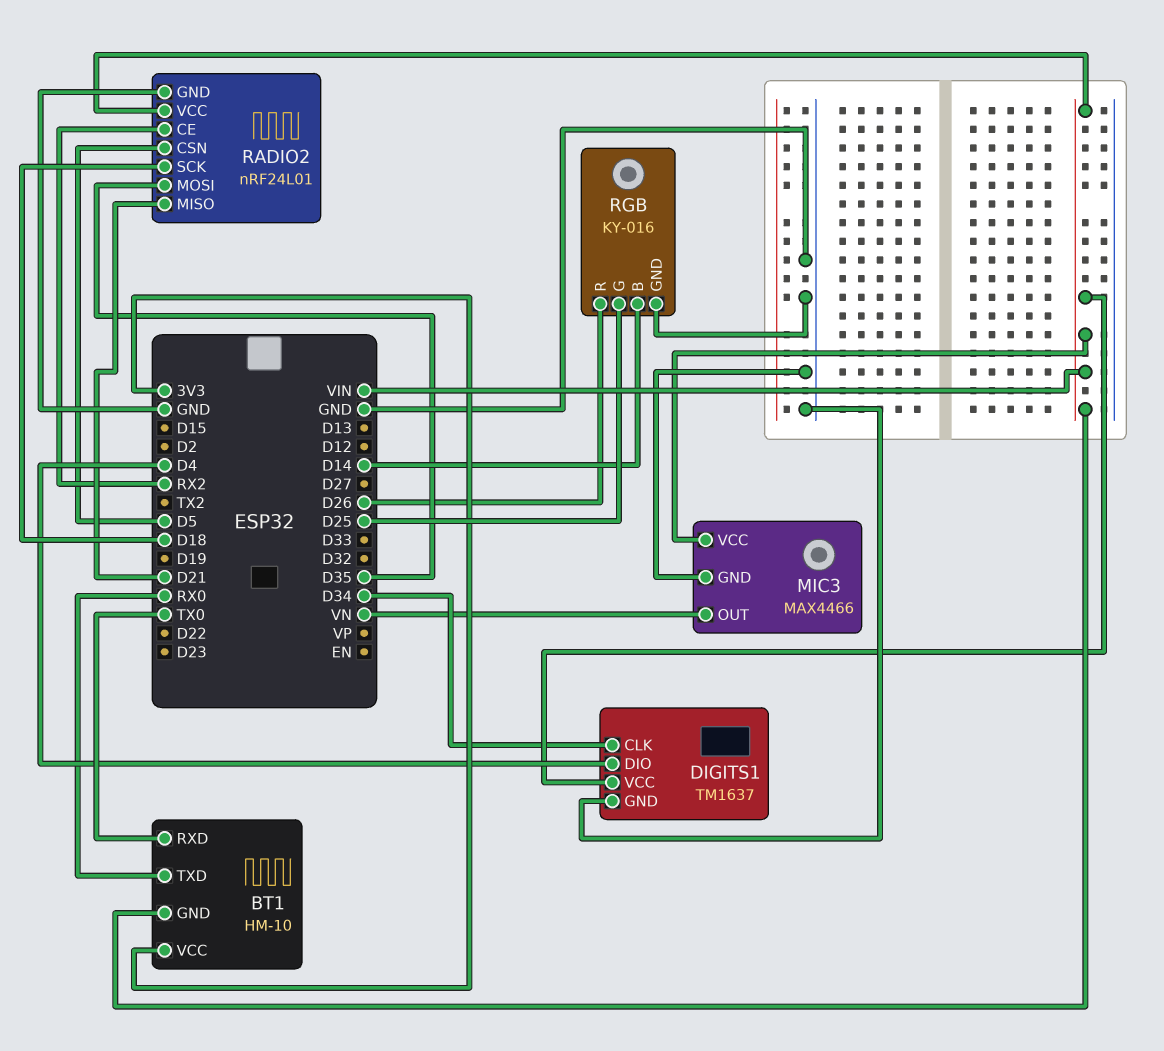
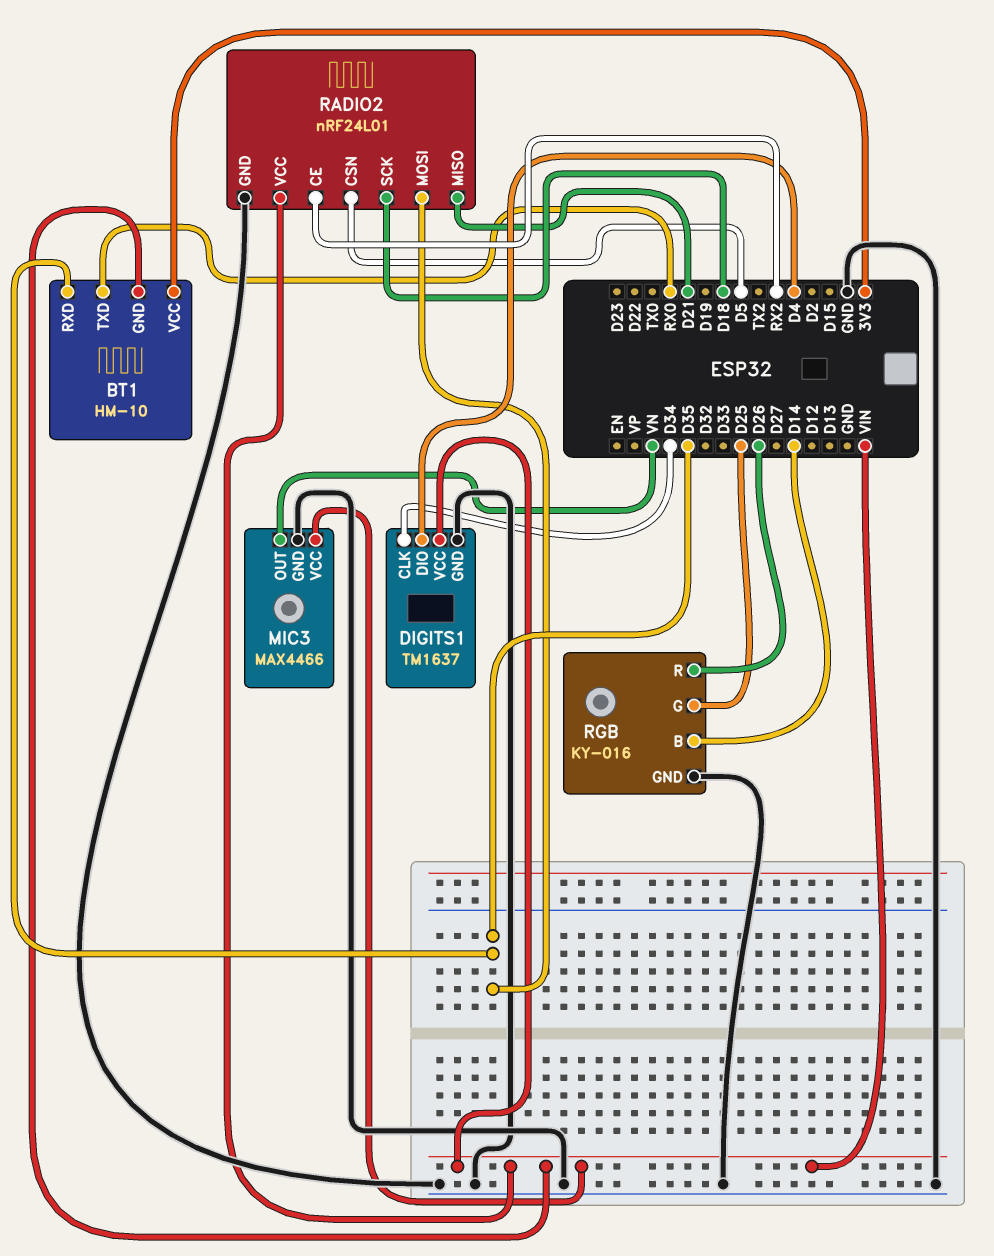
BT1 pin RXD: TX0 -> D35

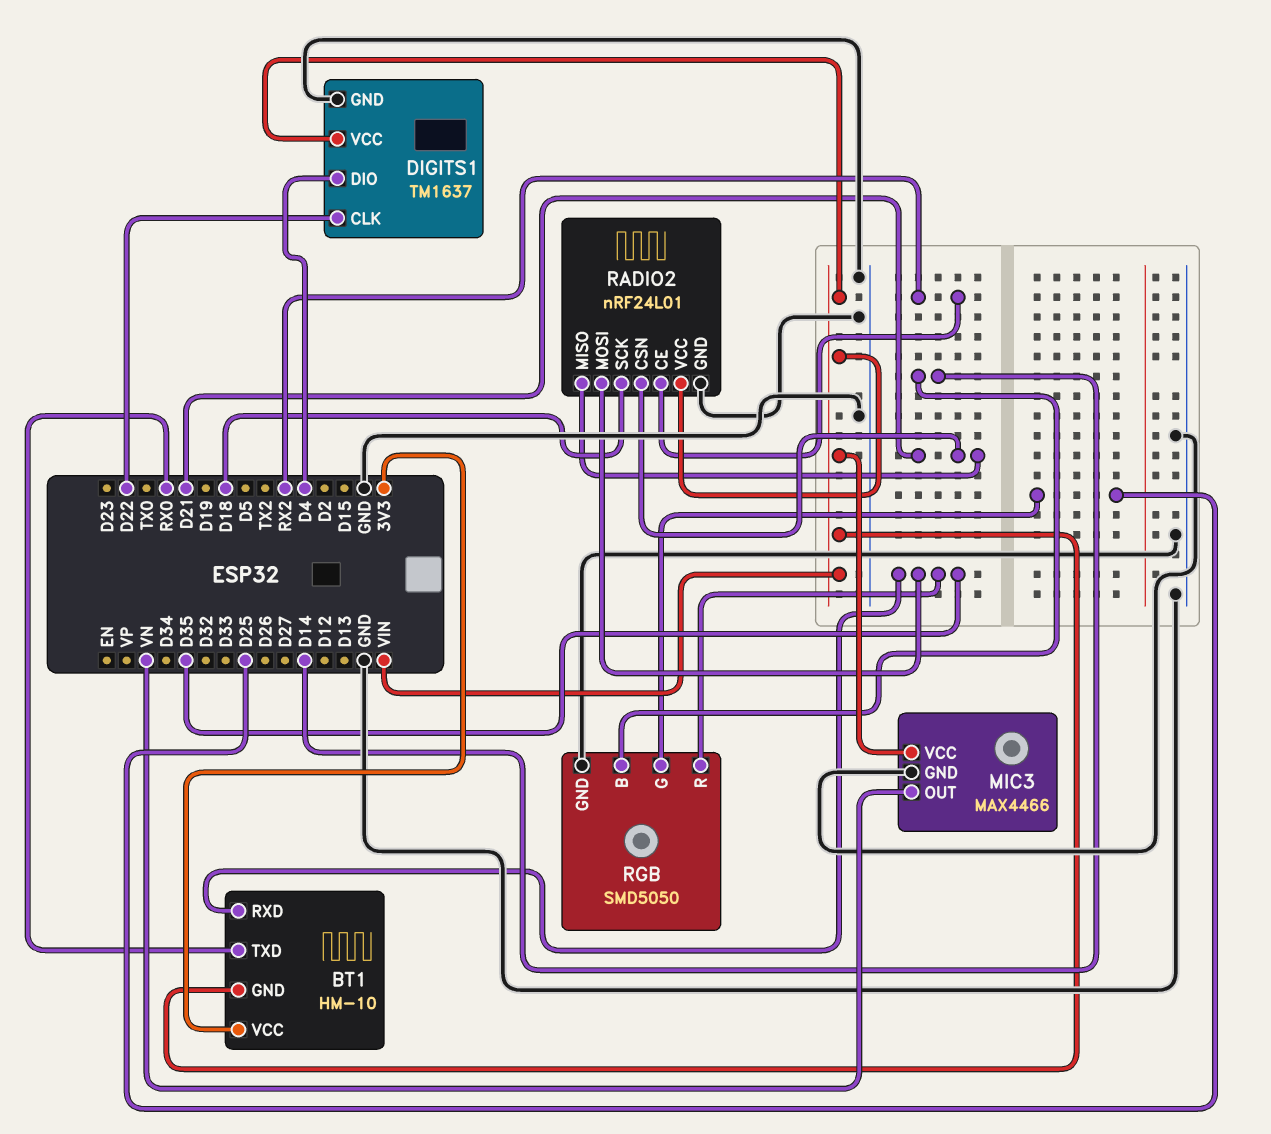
DIGITS1 pin CLK: D34 -> D22
RADIO2 pin CSN: D5 -> D21
RGB: KY-016 -> SMD5050
RGB pin R: D26 -> D35

